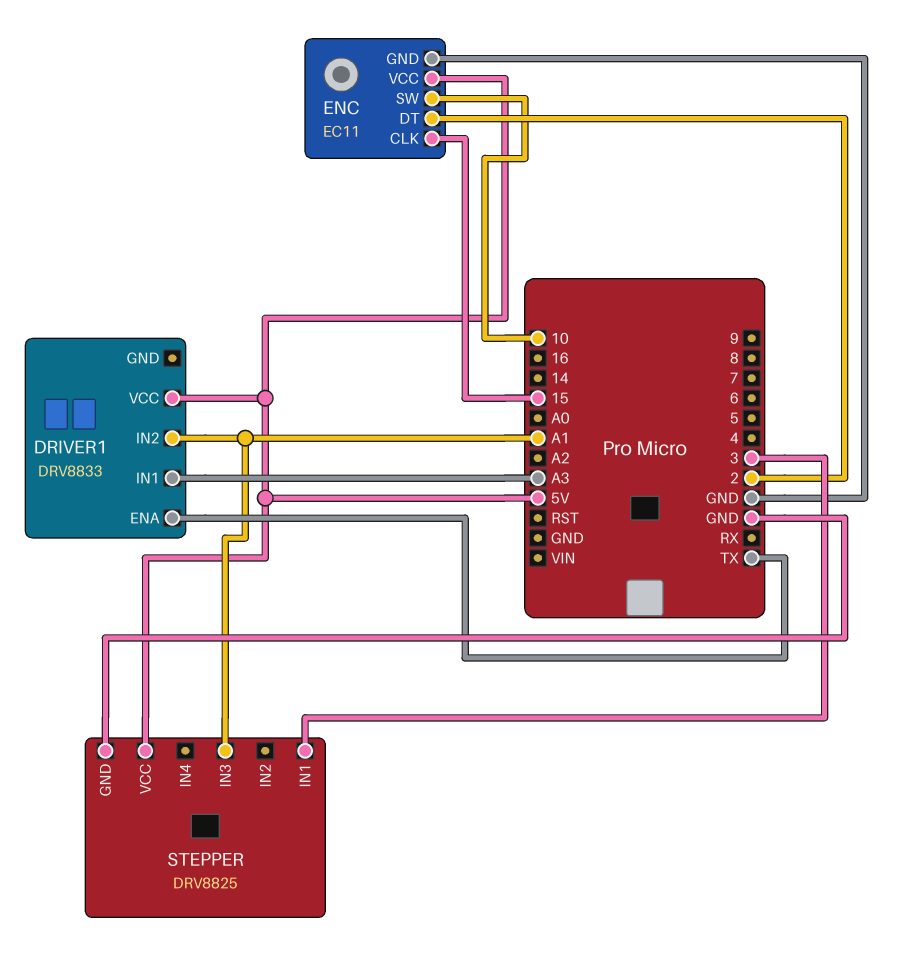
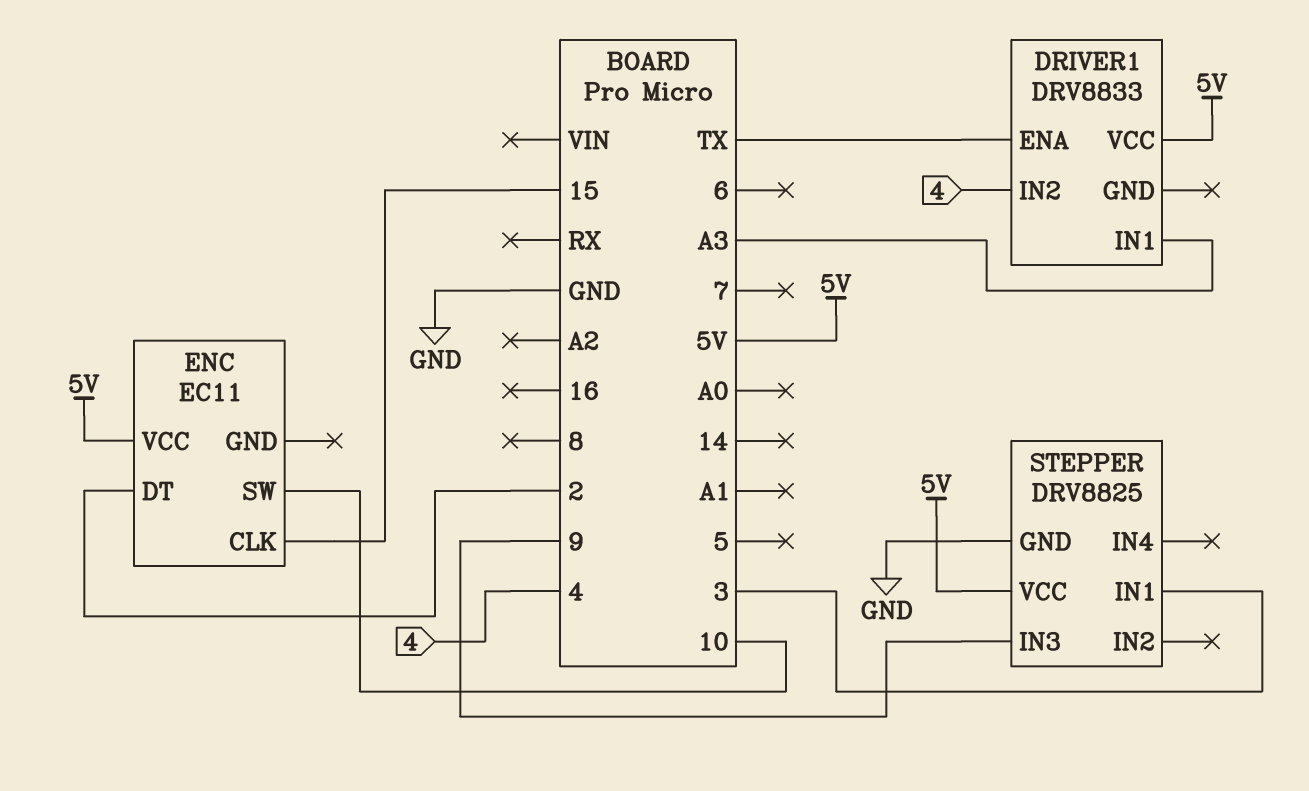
DRIVER1 pin IN2: A1 -> 4
ENC pin GND: GND -> none
STEPPER pin IN3: A1 -> 9

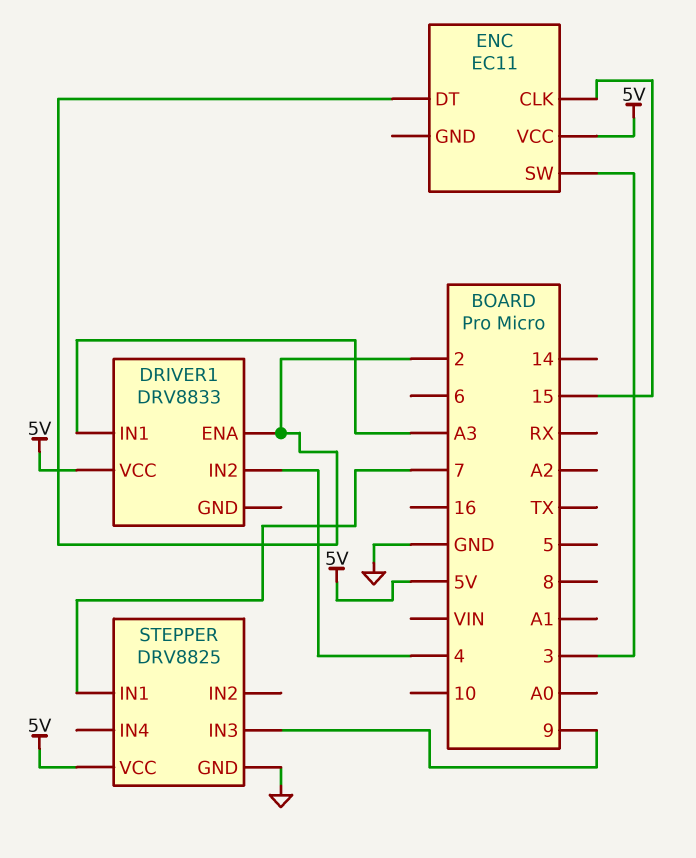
DRIVER1 pin ENA: TX -> 2
ENC pin SW: 10 -> 3
STEPPER pin IN1: 3 -> 7

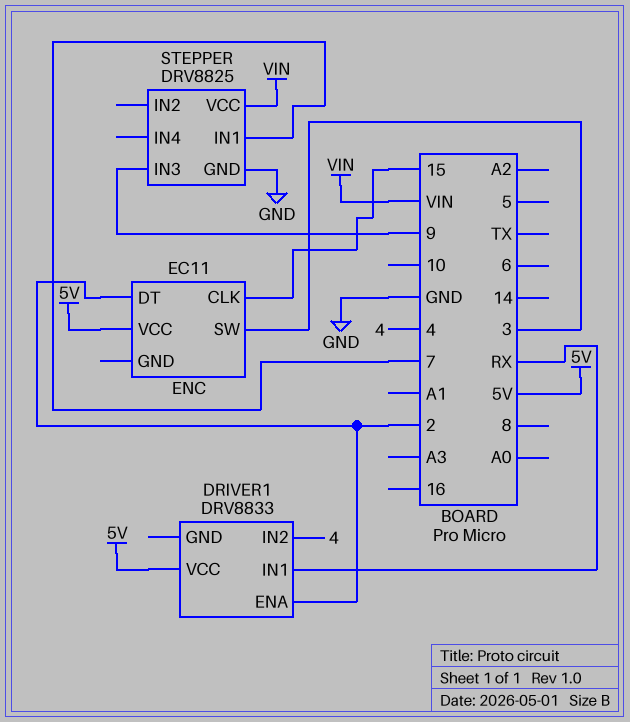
DRIVER1 pin IN1: A3 -> RX
STEPPER pin VCC: 5V -> VIN

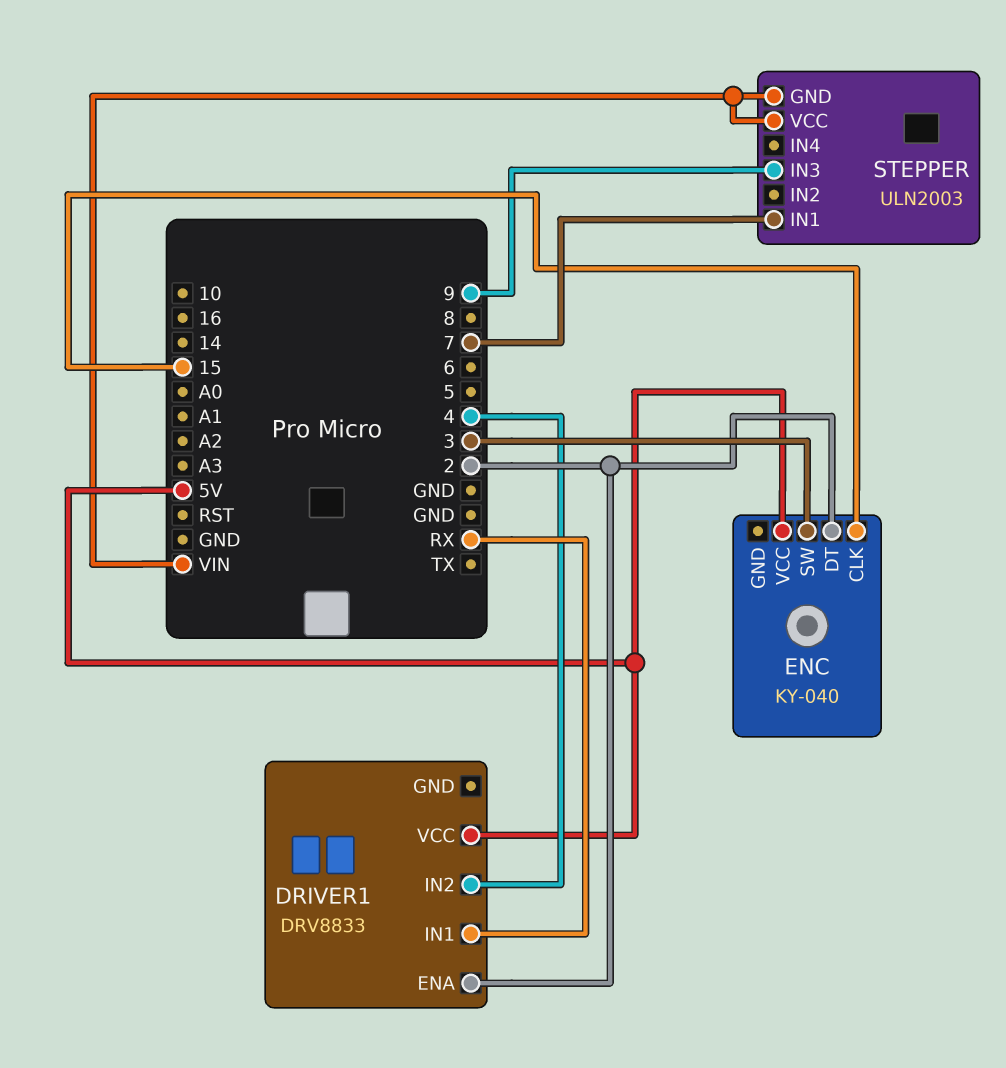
ENC: EC11 -> KY-040
STEPPER: DRV8825 -> ULN2003
STEPPER pin GND: GND -> VIN

